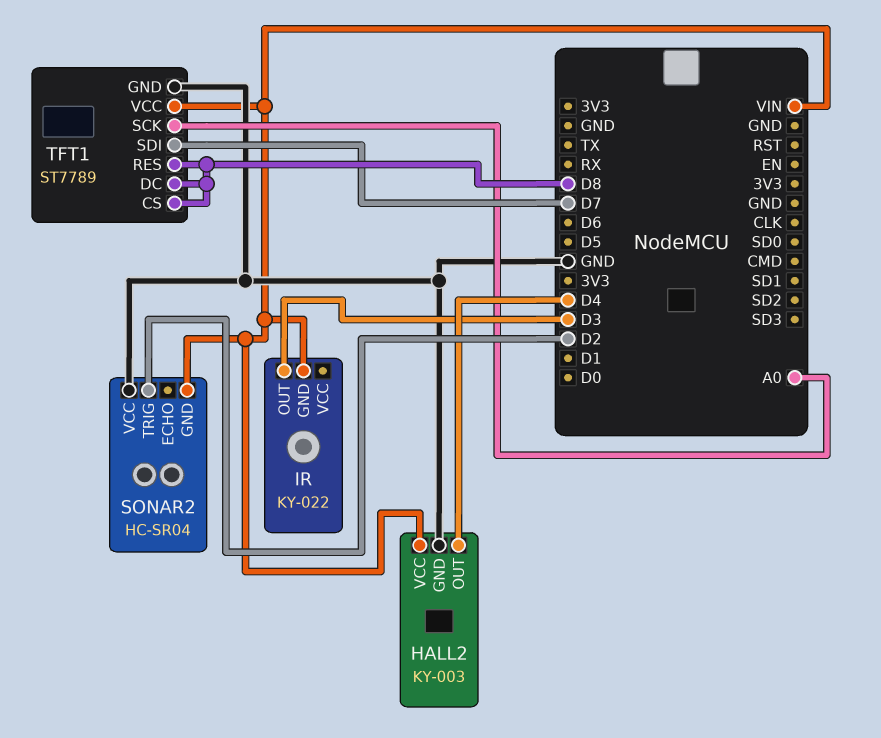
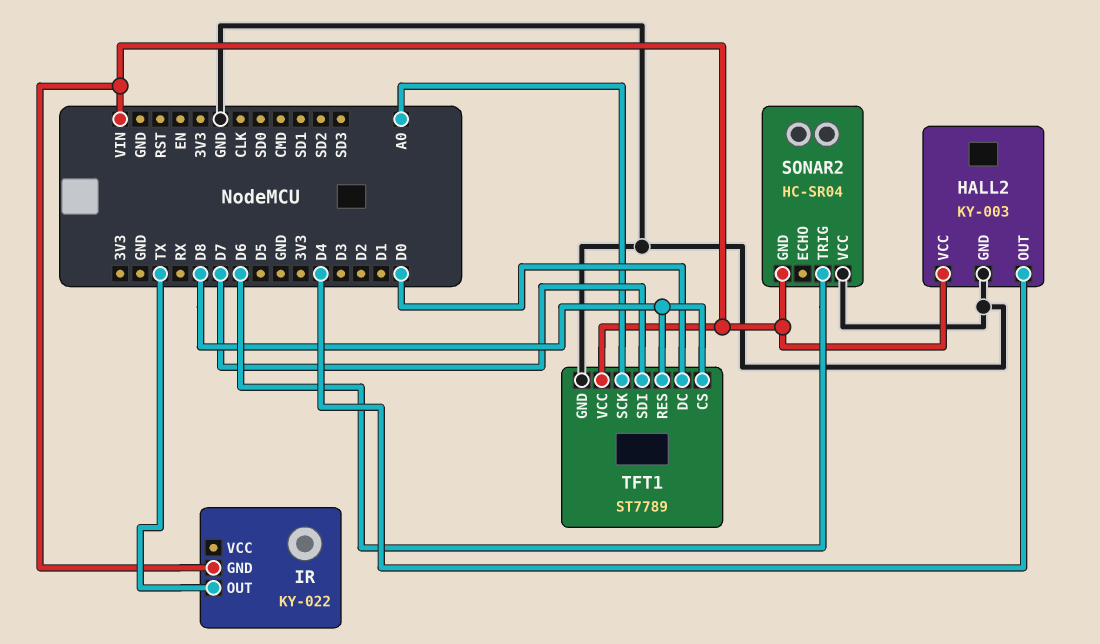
IR pin OUT: D3 -> TX
SONAR2 pin TRIG: D2 -> D6
TFT1 pin DC: D8 -> D0

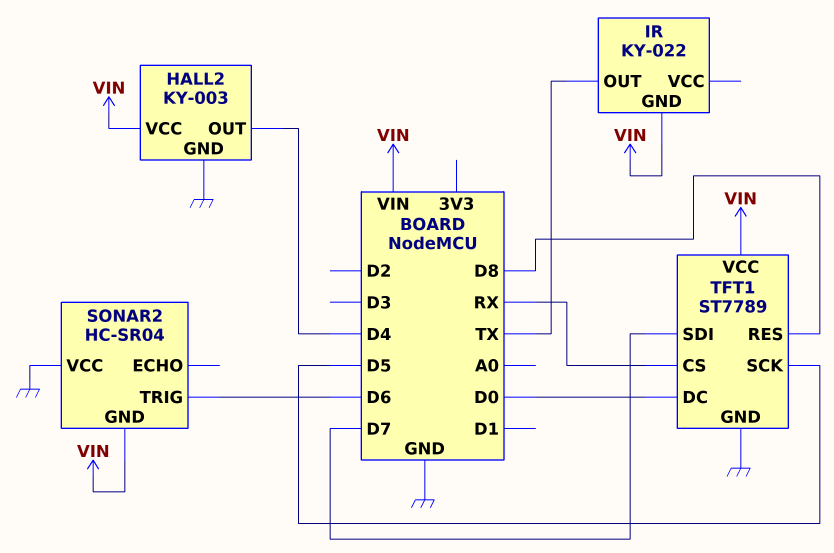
TFT1 pin CS: D8 -> RX
TFT1 pin SCK: A0 -> D5

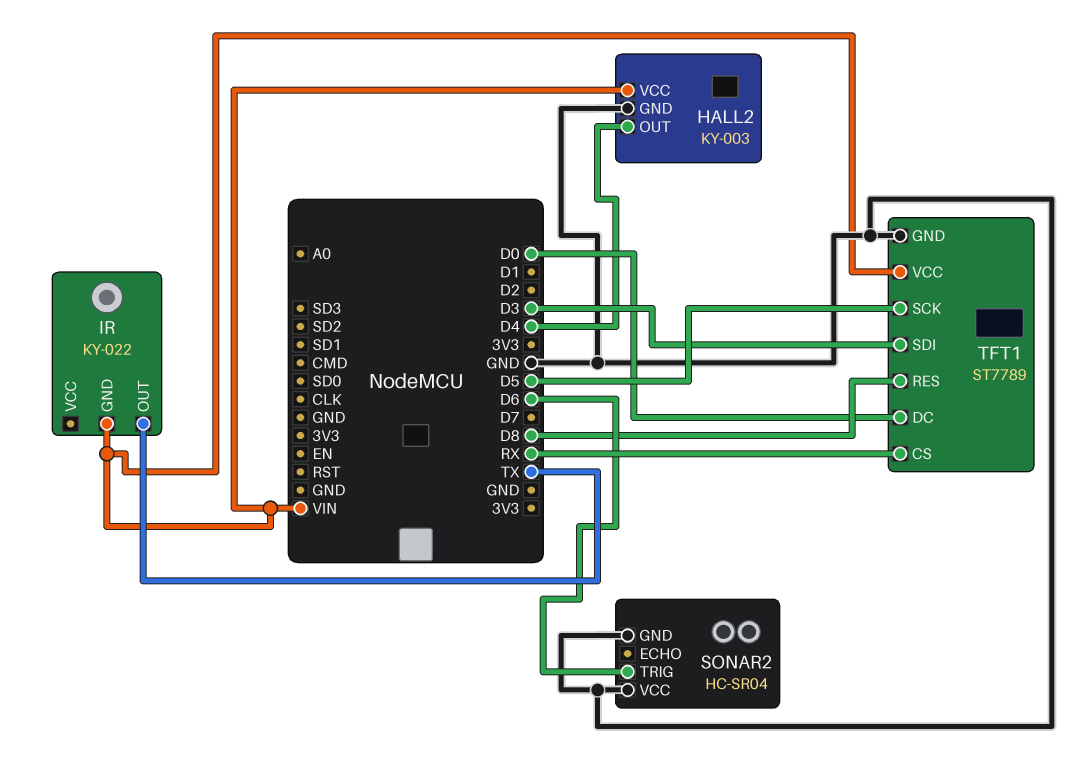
SONAR2 pin GND: VIN -> GND
TFT1 pin SDI: D7 -> D3

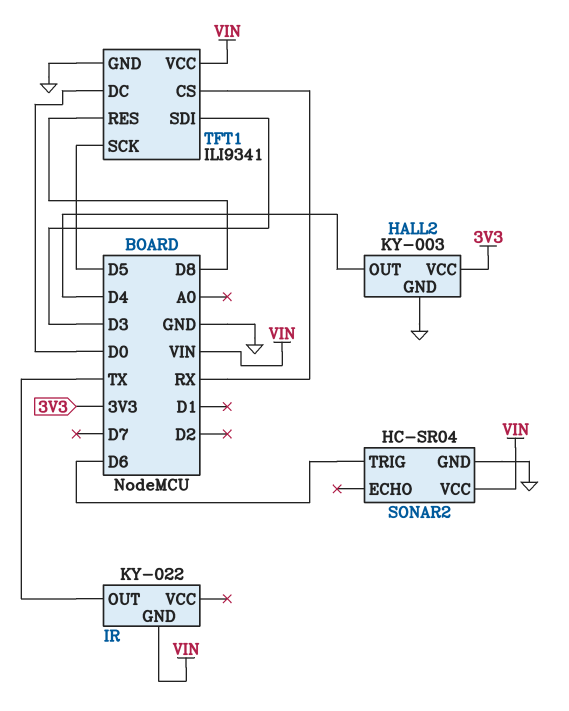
HALL2 pin VCC: VIN -> 3V3
SONAR2 pin VCC: GND -> VIN
TFT1: ST7789 -> ILI9341

